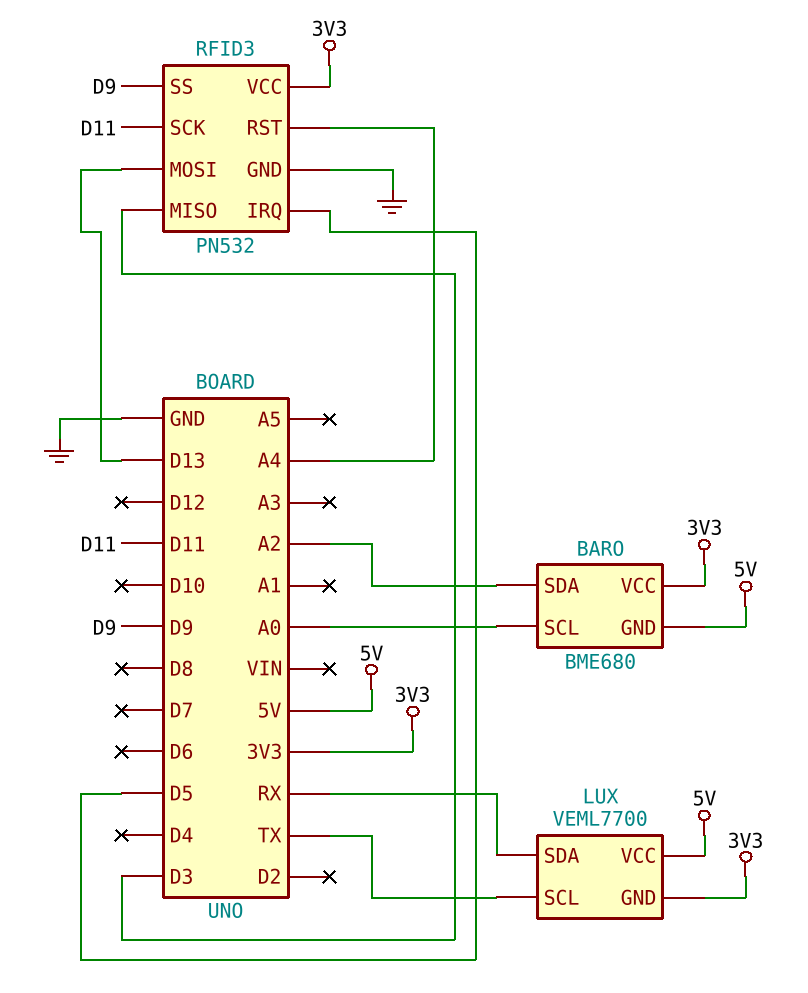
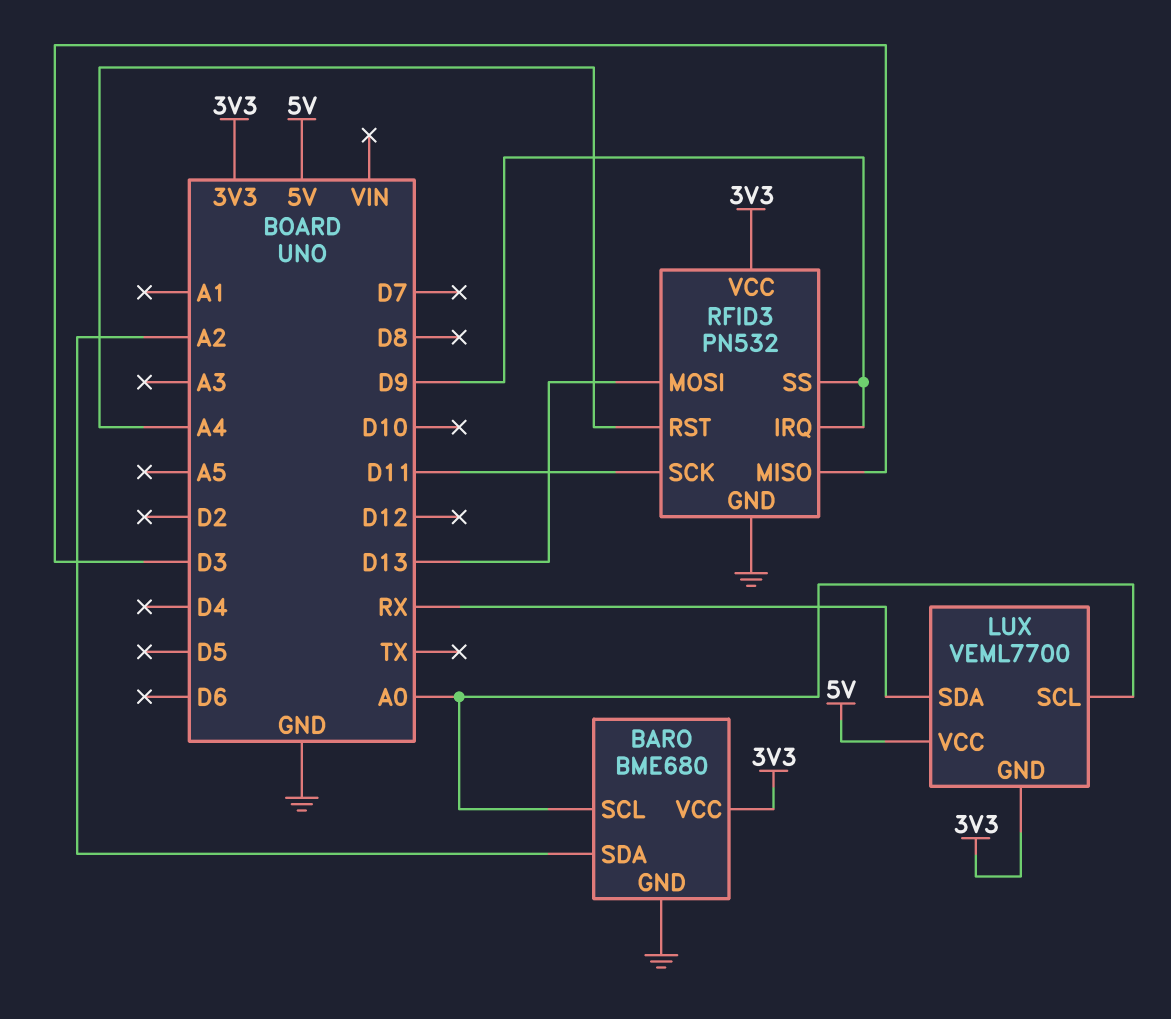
BARO pin GND: 5V -> GND
LUX pin SCL: TX -> A0
RFID3 pin IRQ: D5 -> D9

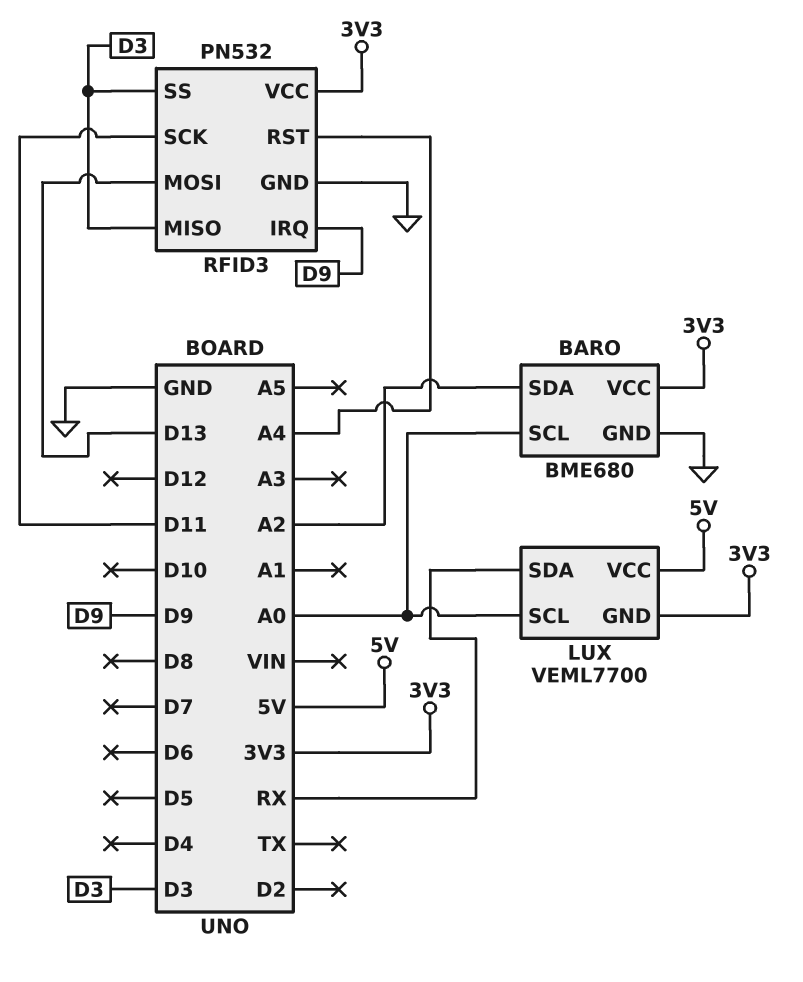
RFID3 pin SS: D9 -> D3

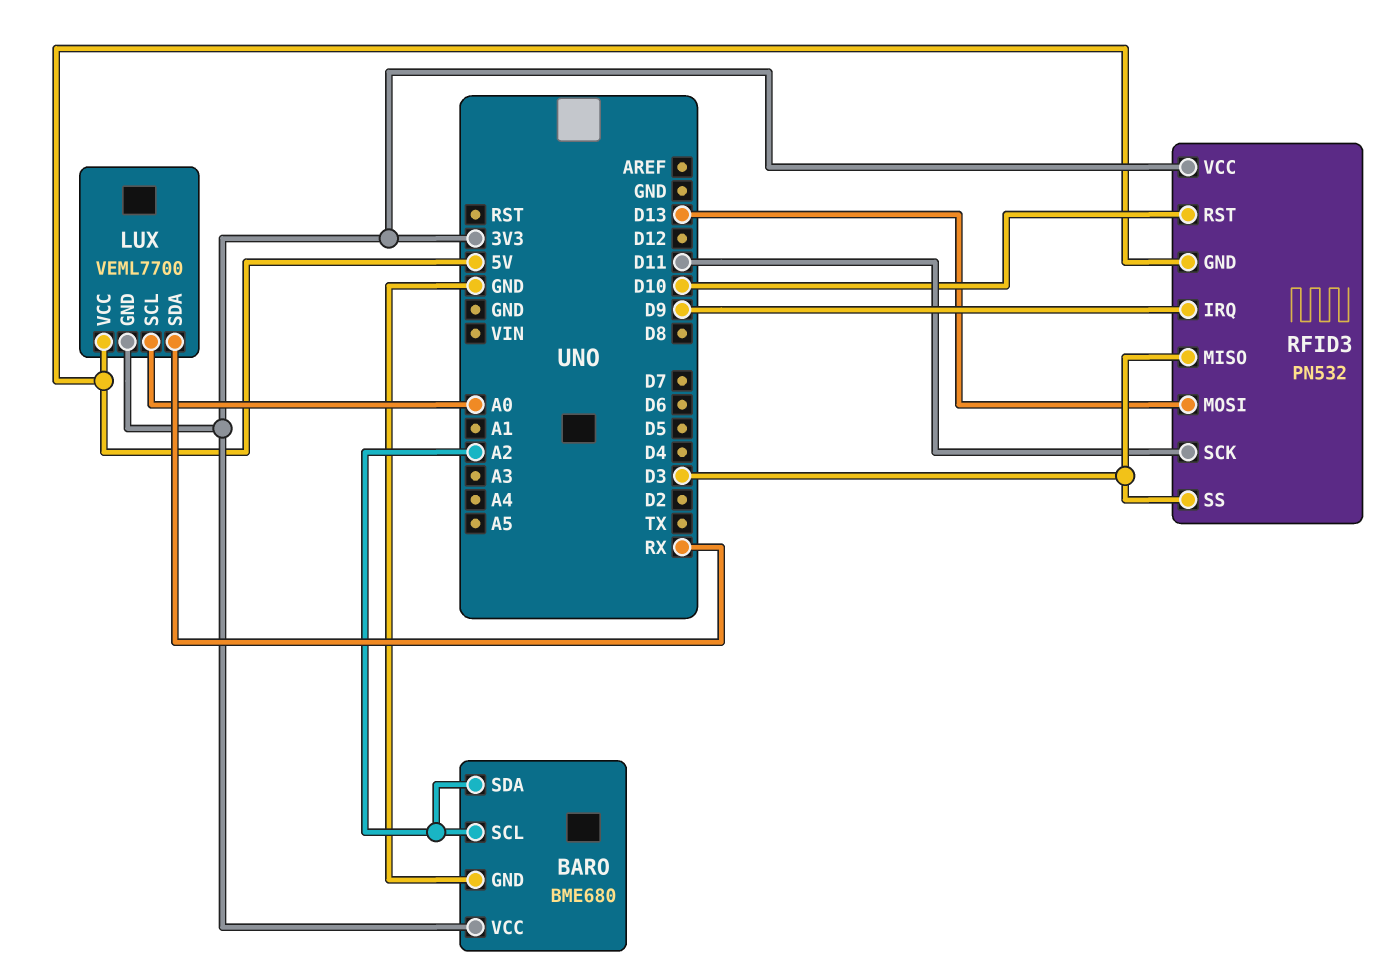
BARO pin SCL: A0 -> A2
RFID3 pin GND: GND -> 5V
RFID3 pin RST: A4 -> D10

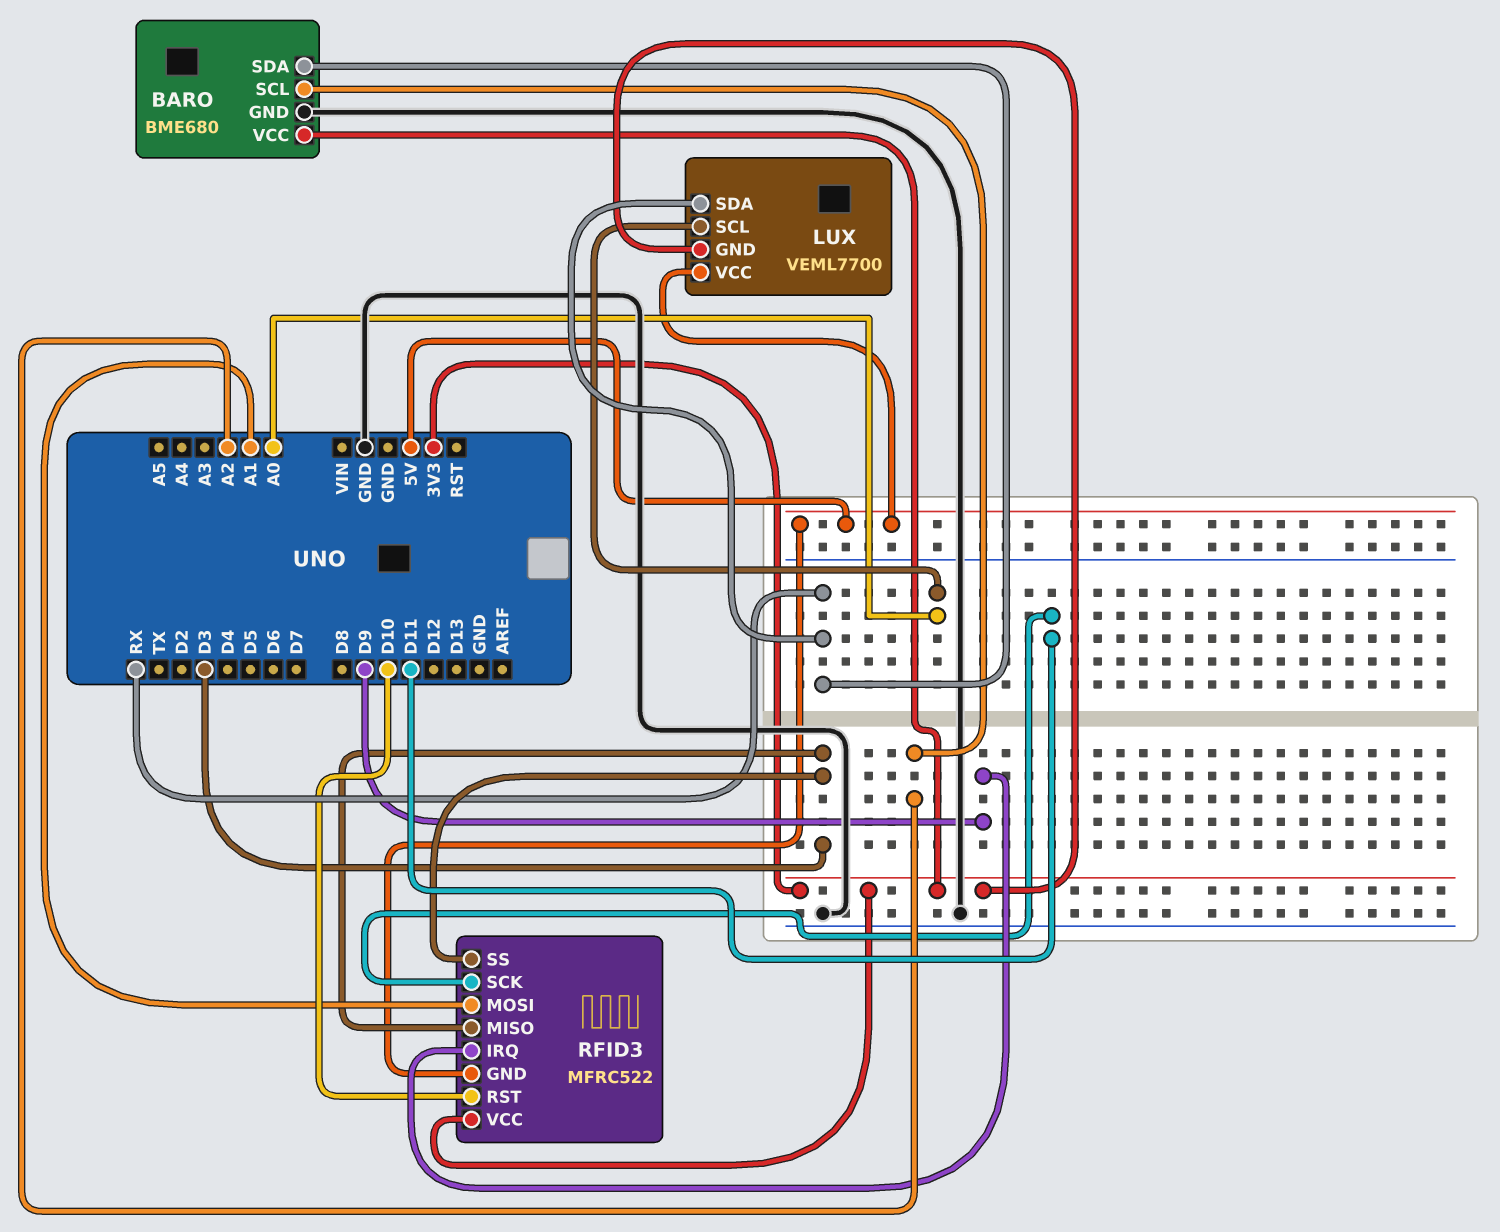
BARO pin SDA: A2 -> RX
RFID3: PN532 -> MFRC522
RFID3 pin MOSI: D13 -> A1

